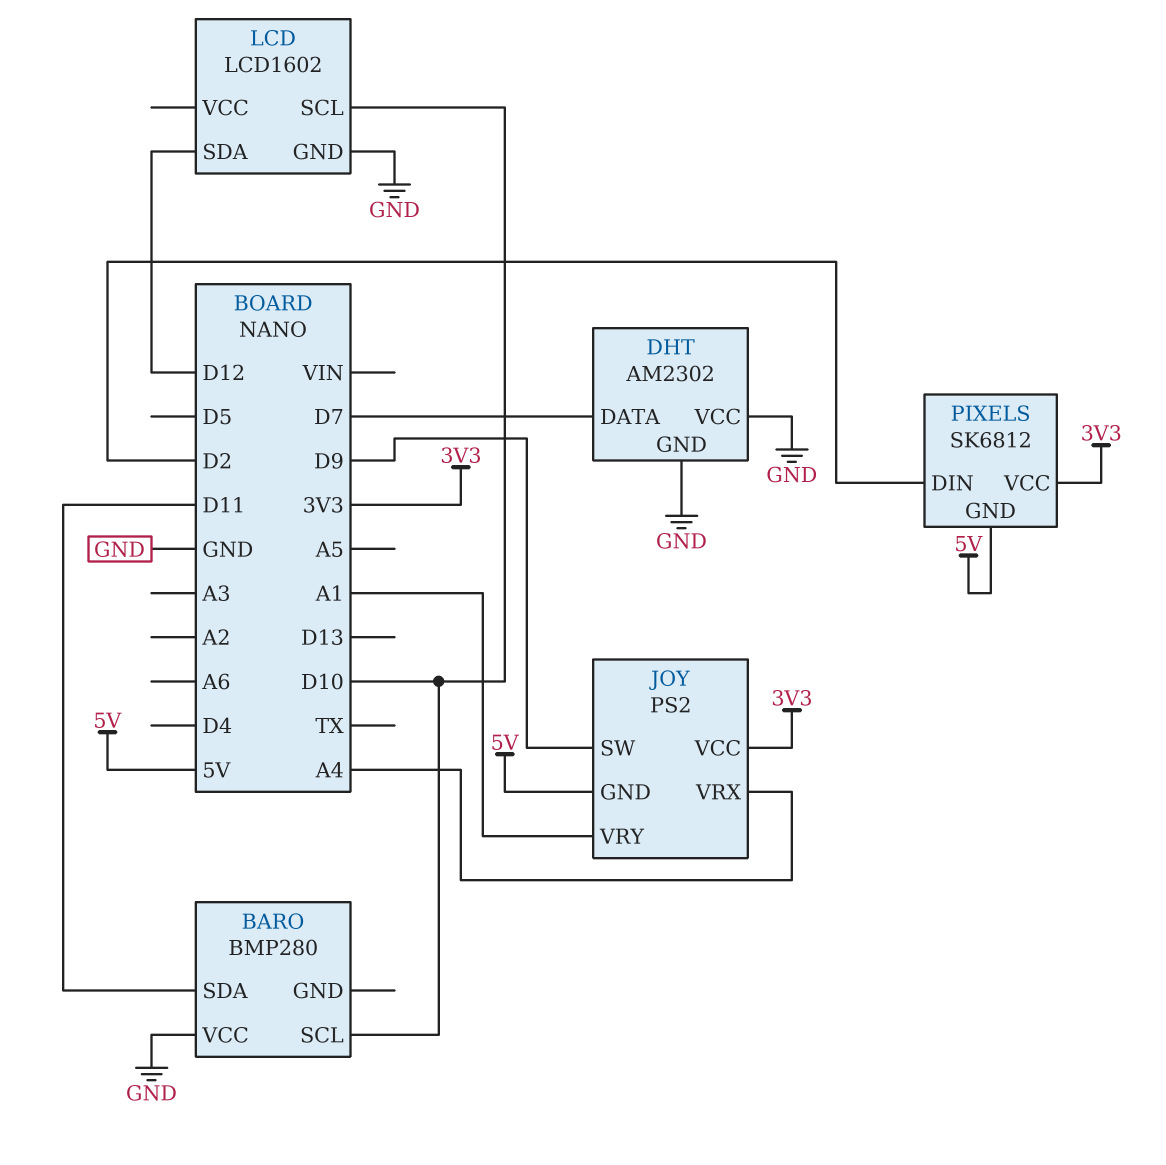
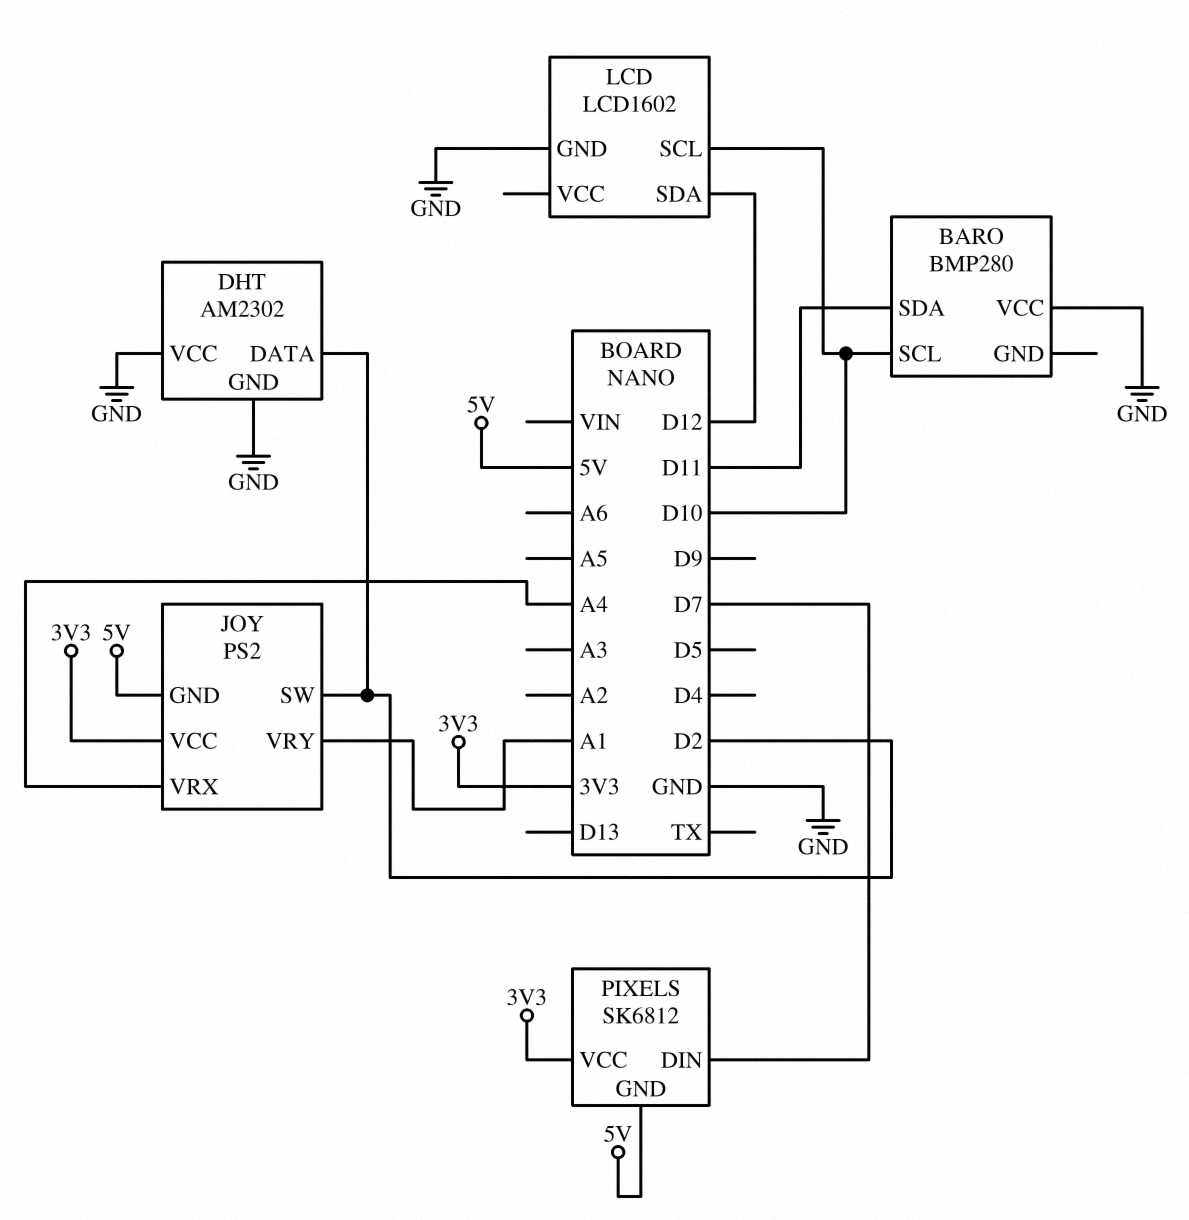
DHT pin DATA: D7 -> D2
JOY pin SW: D9 -> D2
PIXELS pin DIN: D2 -> D7

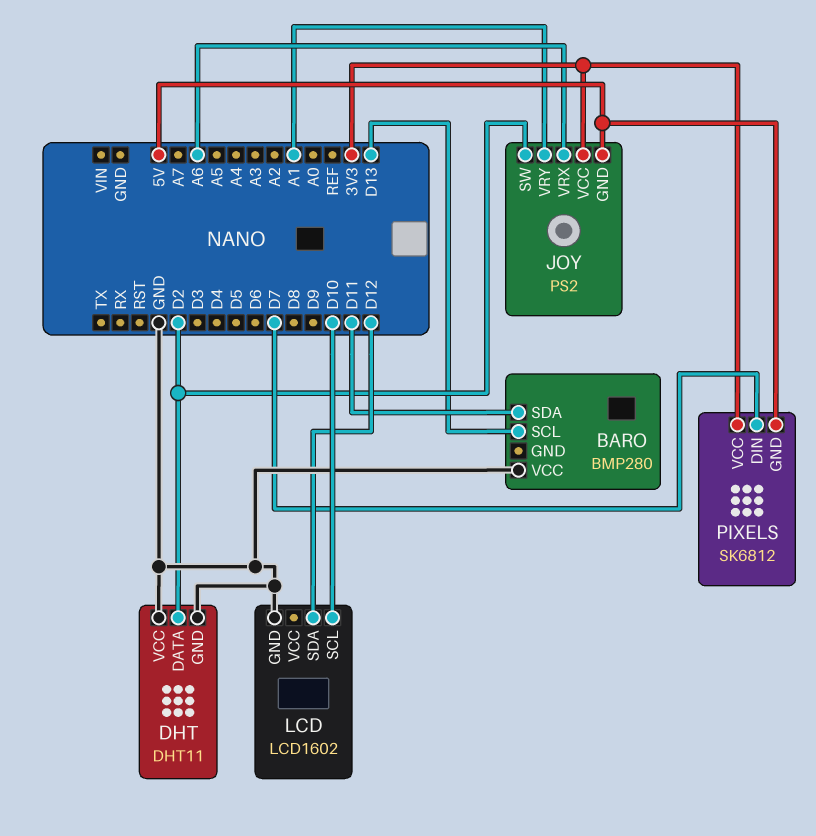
BARO pin SCL: D10 -> D13
DHT: AM2302 -> DHT11
JOY pin VRX: A4 -> A6

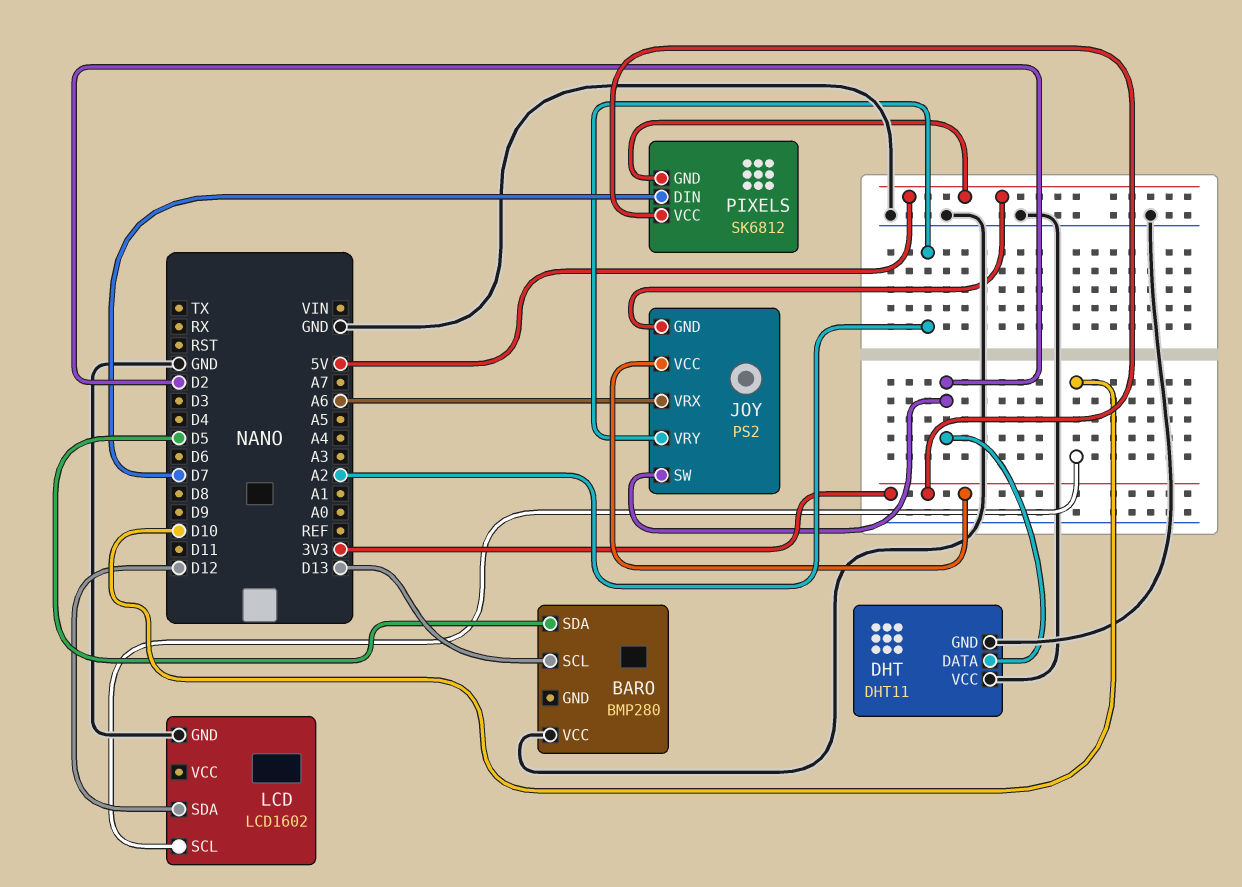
BARO pin SDA: D11 -> D5
JOY pin VRY: A1 -> A2

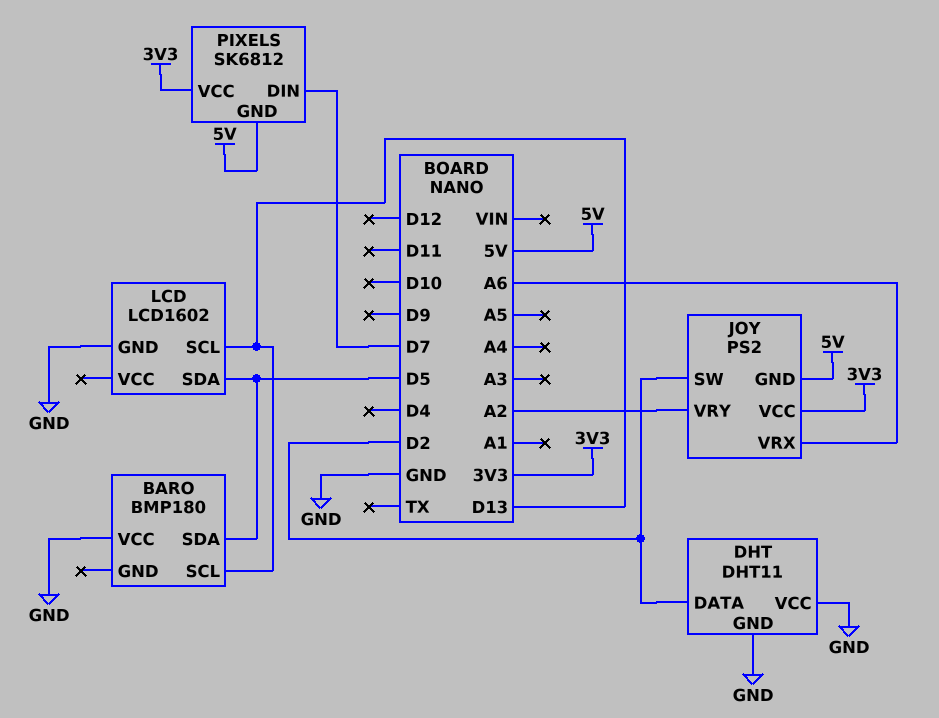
BARO: BMP280 -> BMP180
LCD pin SCL: D10 -> D13
LCD pin SDA: D12 -> D5

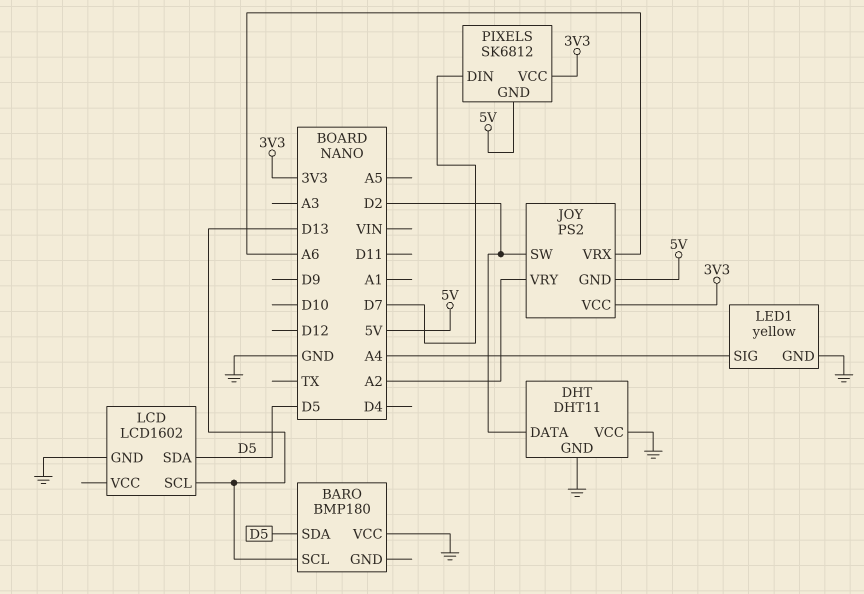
LED1: none -> yellow
LED1 pin GND: none -> GND
LED1 pin SIG: none -> A4

